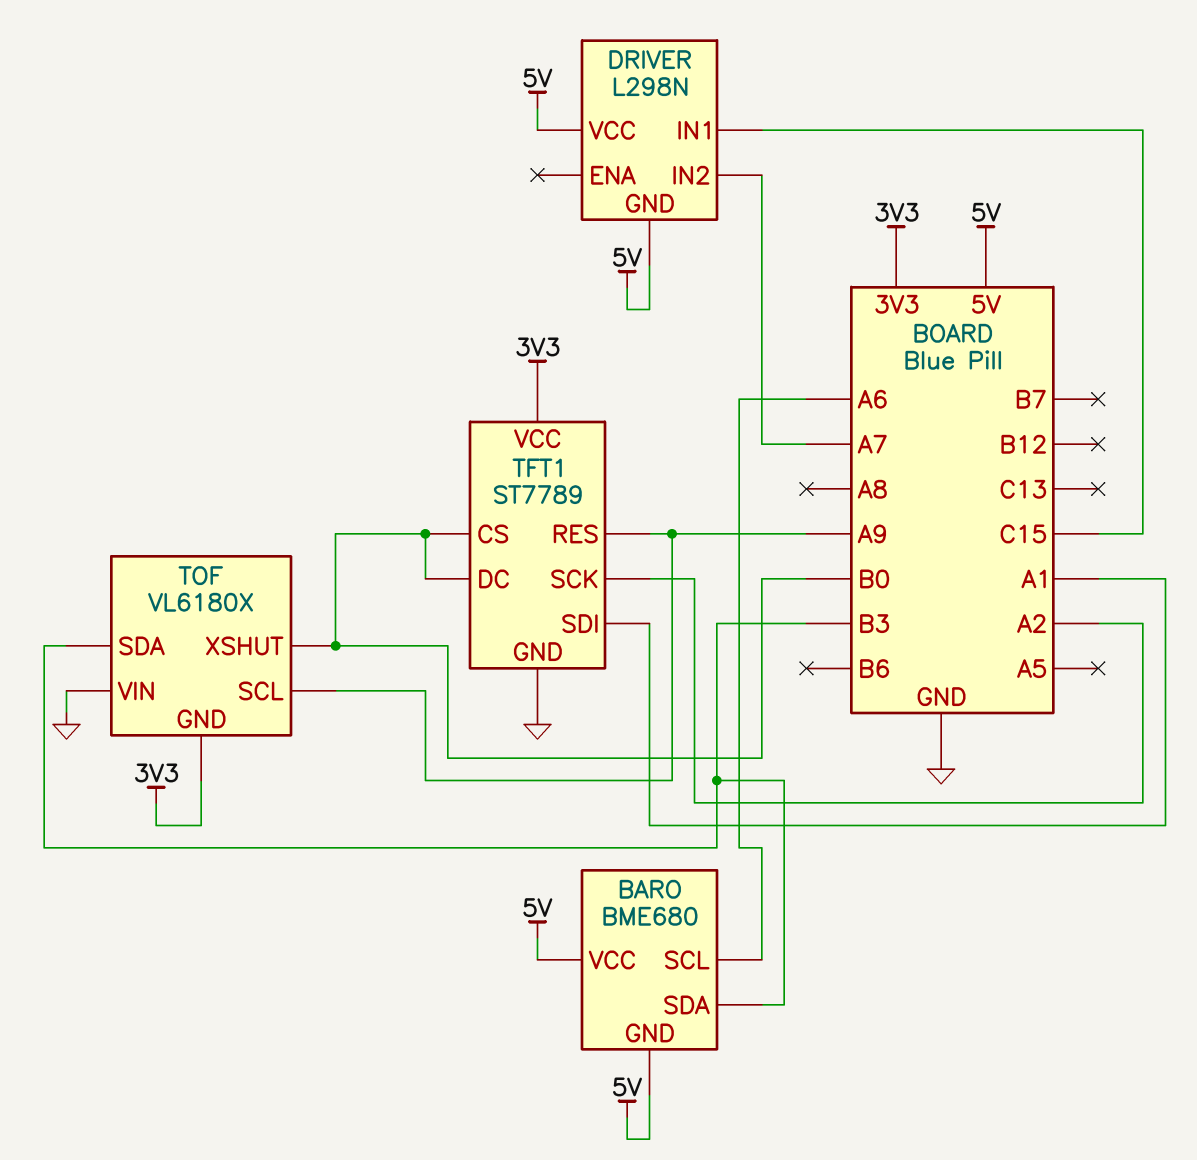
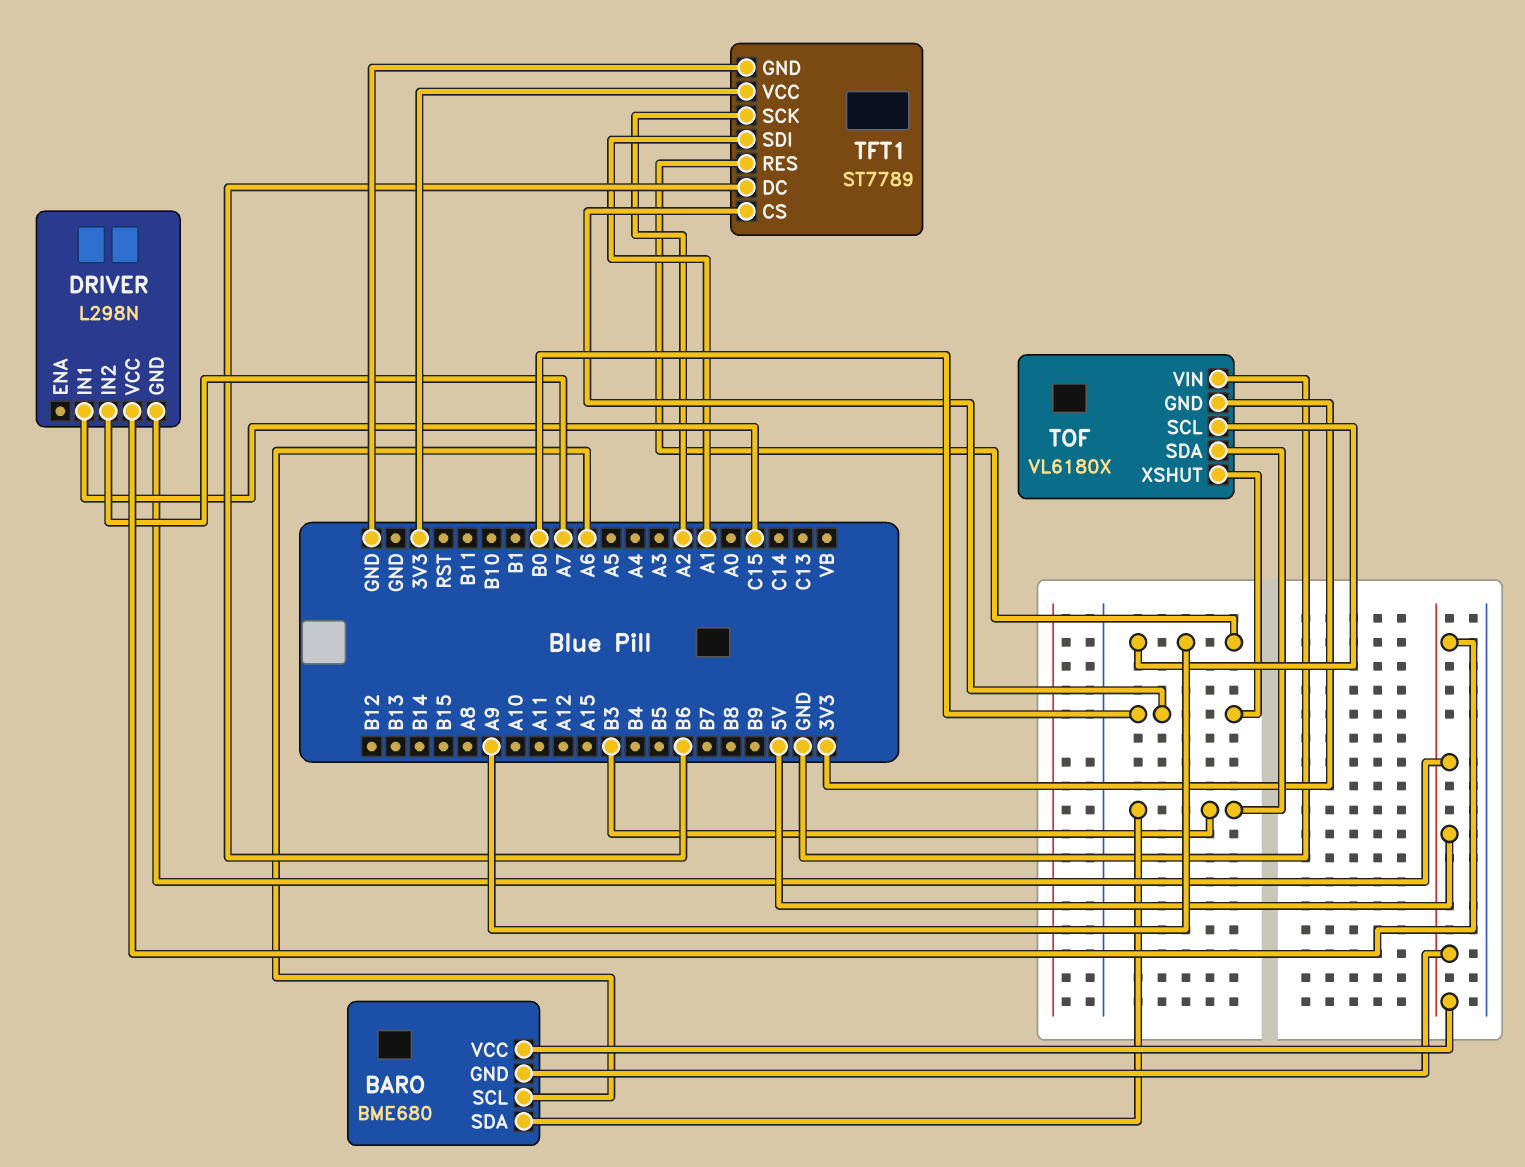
TFT1 pin DC: B0 -> B6

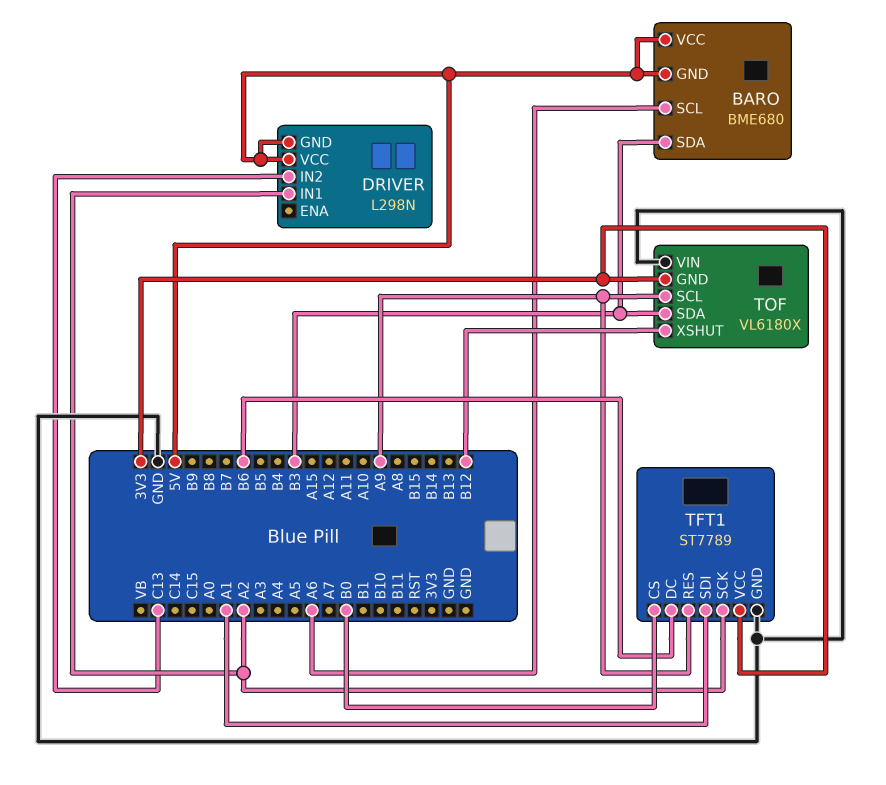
DRIVER pin IN1: C15 -> A2
DRIVER pin IN2: A7 -> C13
TOF pin XSHUT: B0 -> B12

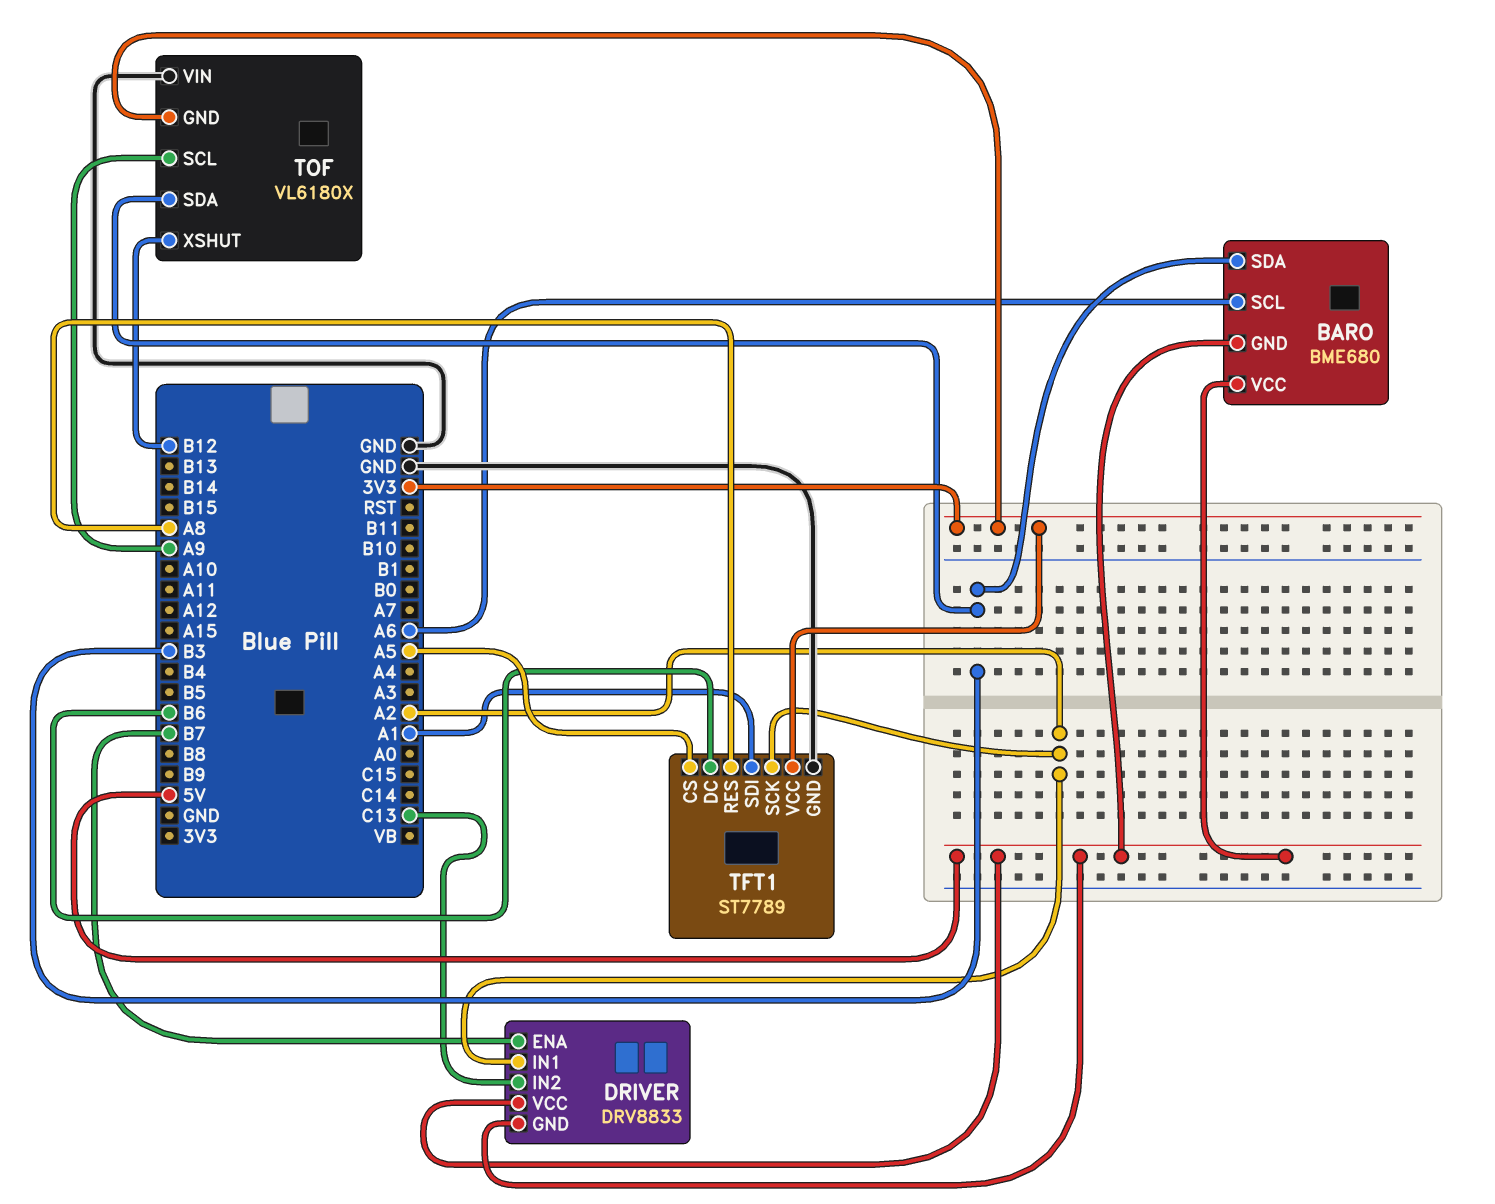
DRIVER: L298N -> DRV8833
DRIVER pin ENA: none -> B7
TFT1 pin CS: B0 -> A5
TFT1 pin RES: A9 -> A8

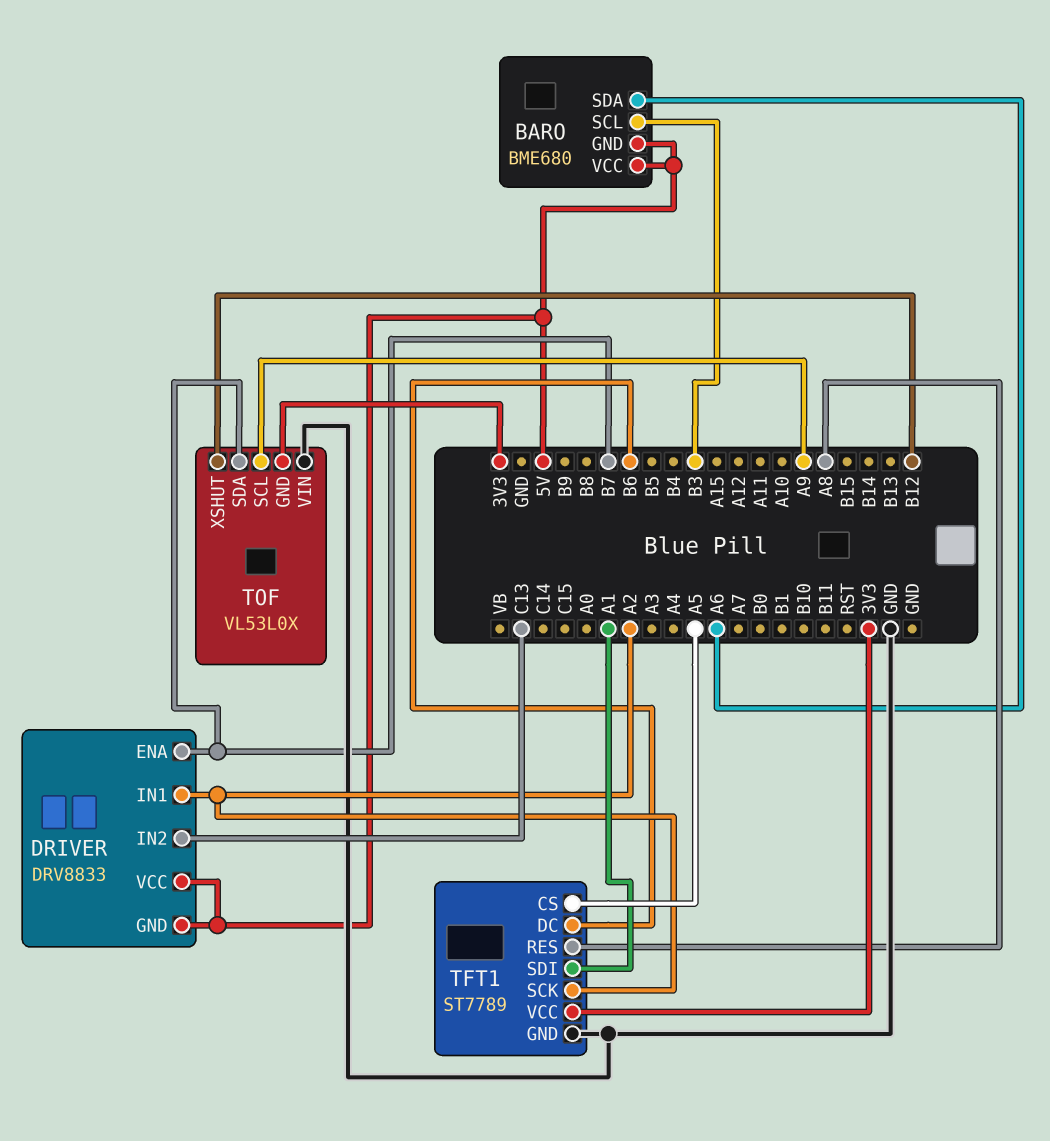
BARO pin SCL: A6 -> B3
BARO pin SDA: B3 -> A6
TOF: VL6180X -> VL53L0X
TOF pin SDA: B3 -> B7

